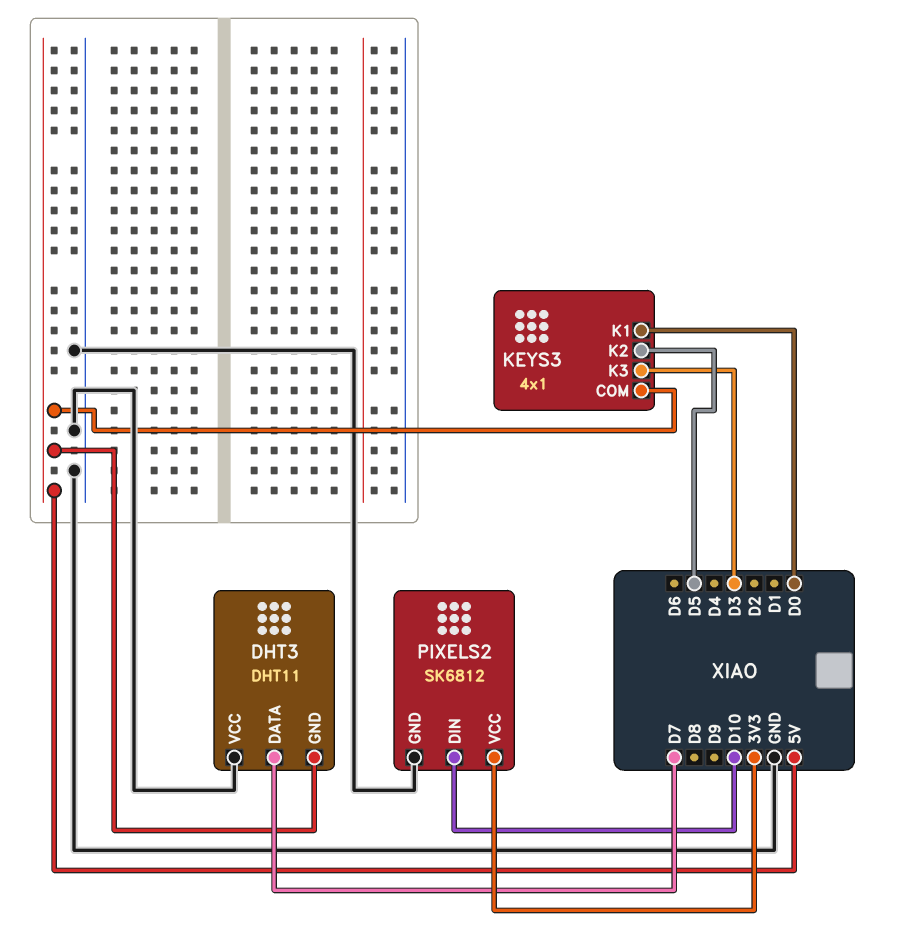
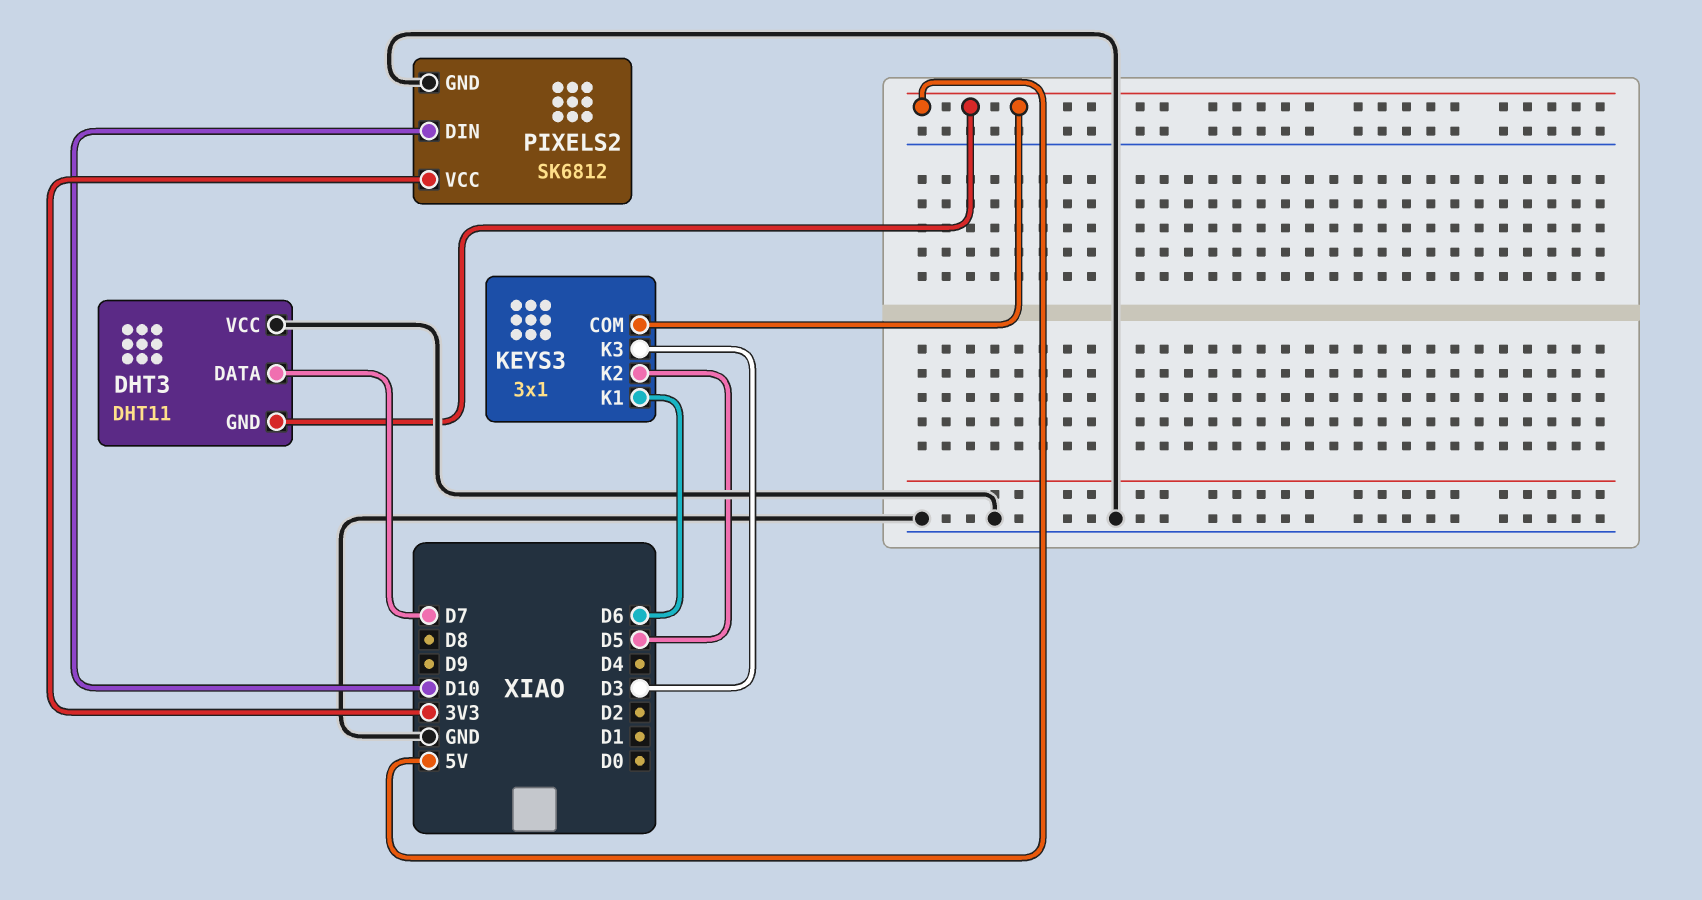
KEYS3: 4x1 -> 3x1
KEYS3 pin K1: D0 -> D6

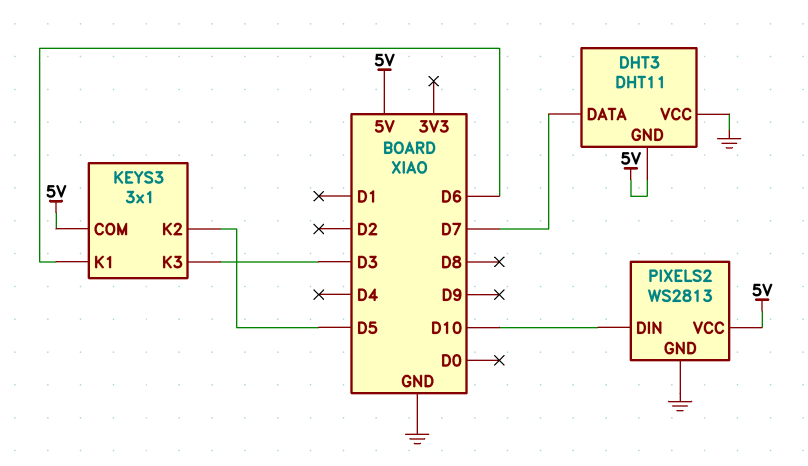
PIXELS2: SK6812 -> WS2813
PIXELS2 pin VCC: 3V3 -> 5V

